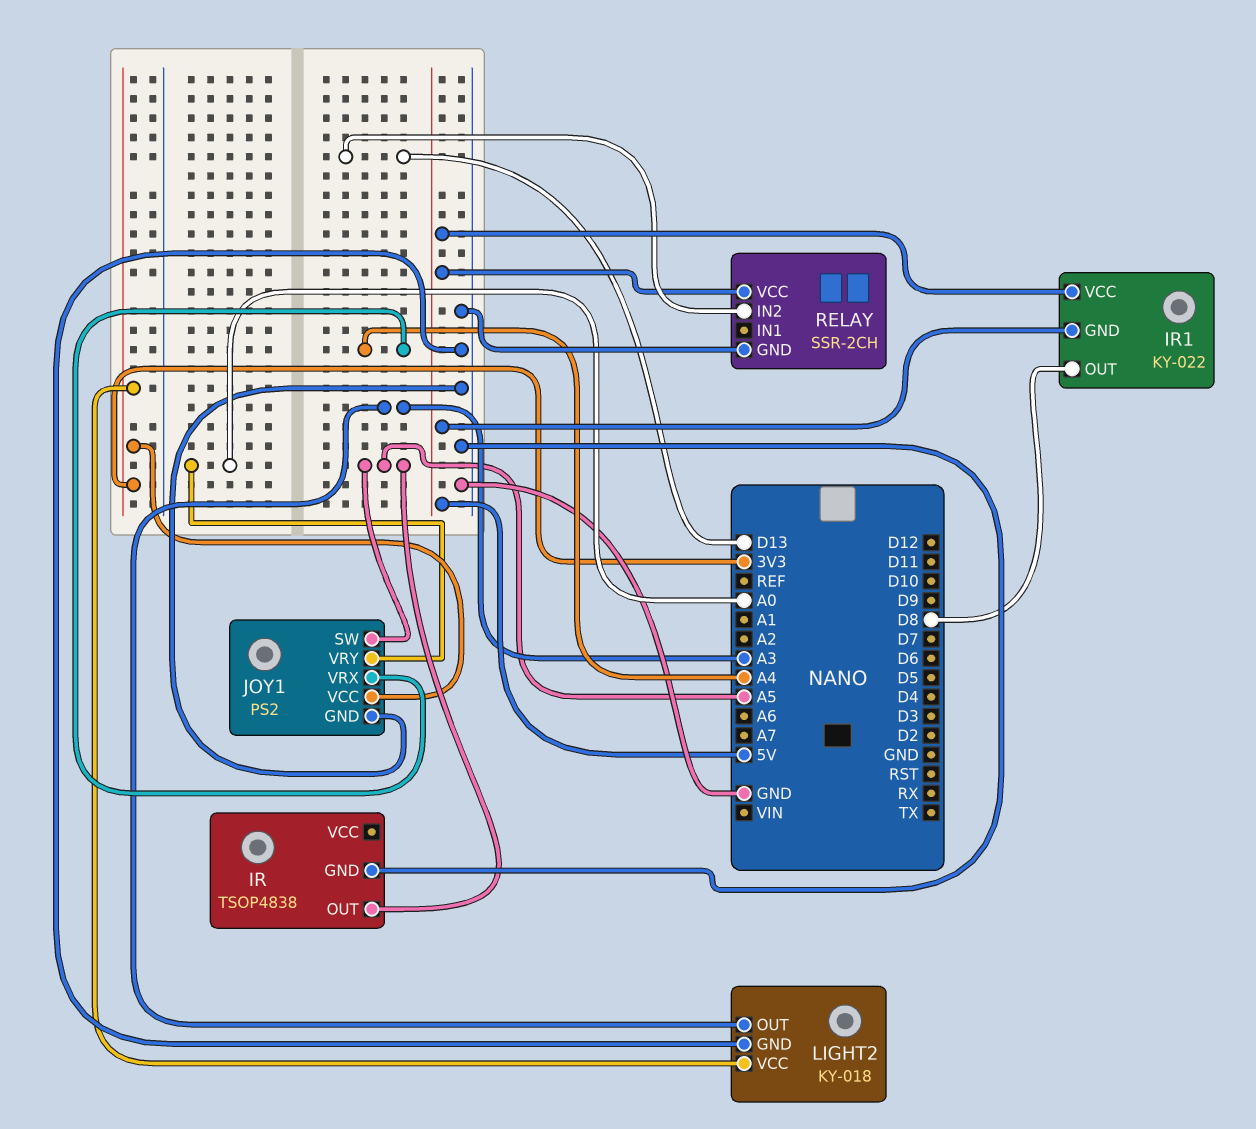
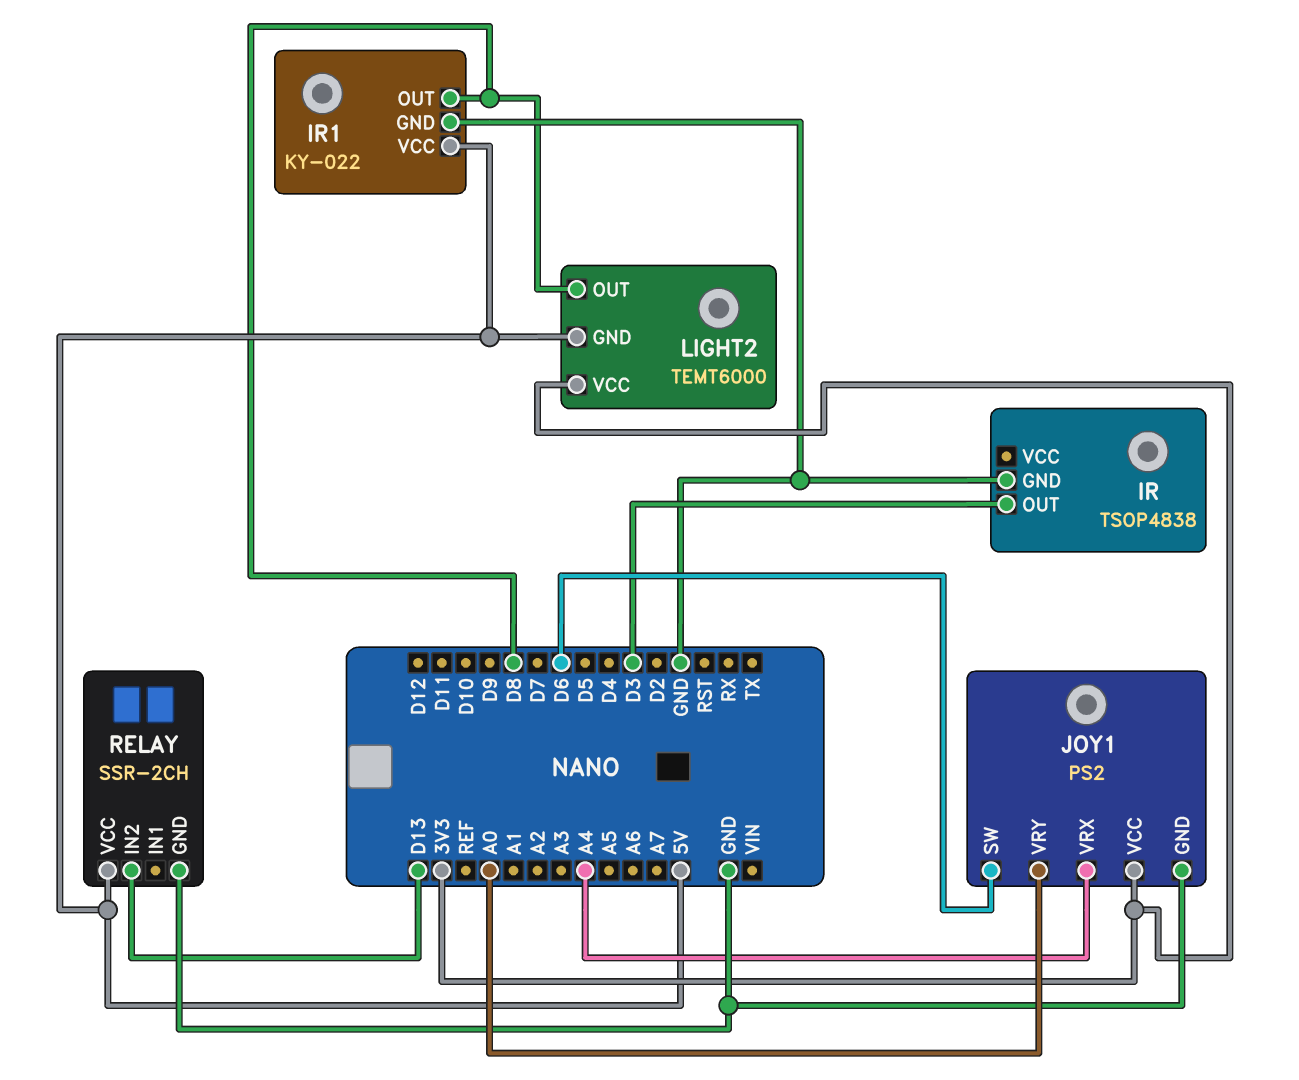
IR pin OUT: A5 -> D3
IR1 pin GND: 5V -> GND
JOY1 pin SW: A5 -> D6
LIGHT2: KY-018 -> TEMT6000
LIGHT2 pin GND: GND -> 5V
LIGHT2 pin OUT: A3 -> D8

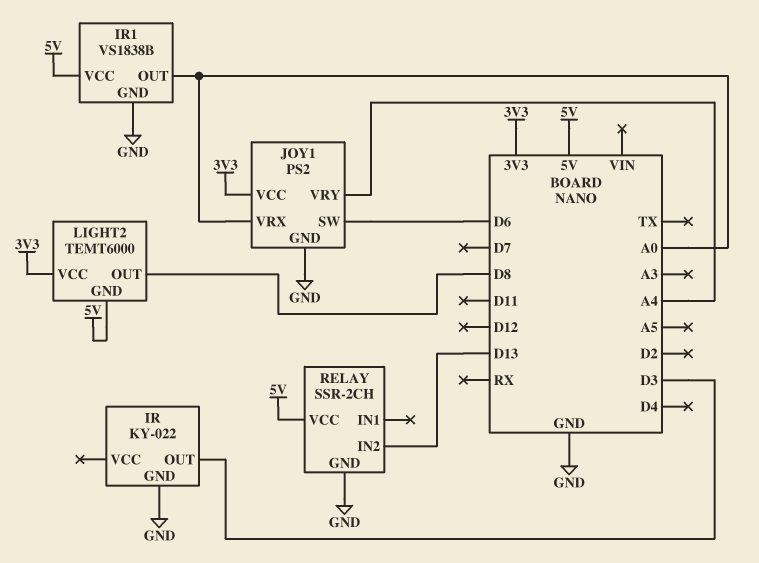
IR: TSOP4838 -> KY-022
IR1: KY-022 -> VS1838B
IR1 pin OUT: D8 -> A0
JOY1 pin VRX: A4 -> A0
JOY1 pin VRY: A0 -> A4

